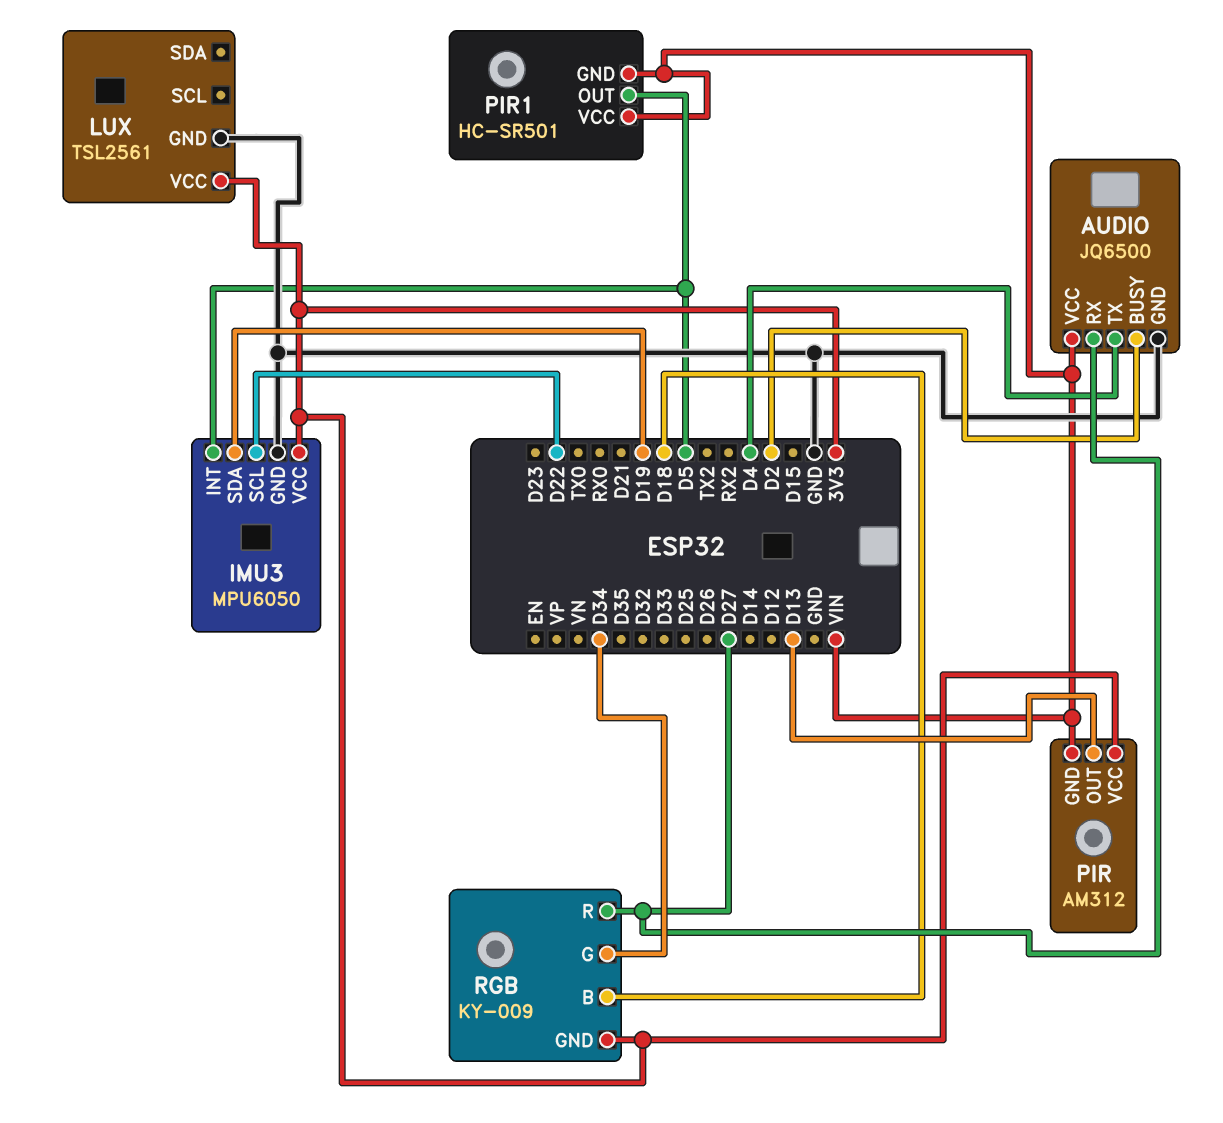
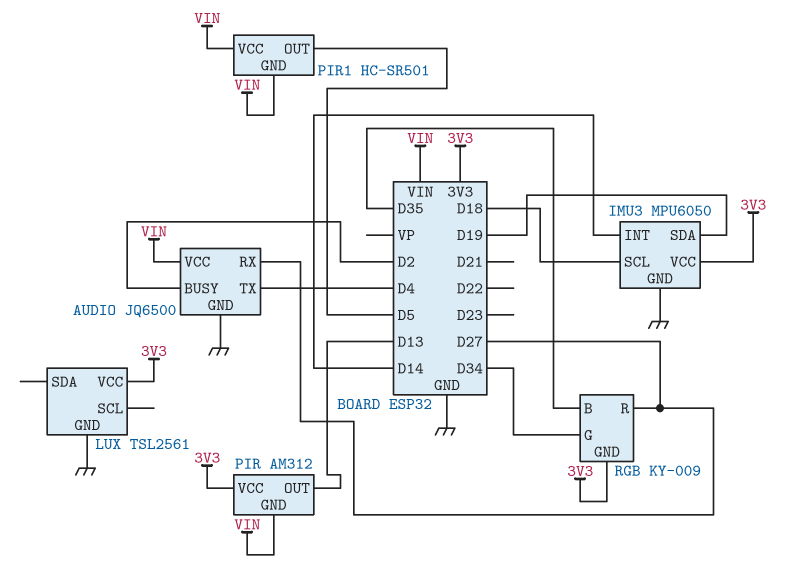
IMU3 pin INT: D5 -> D14
IMU3 pin SCL: D22 -> D18
RGB pin B: D18 -> D35

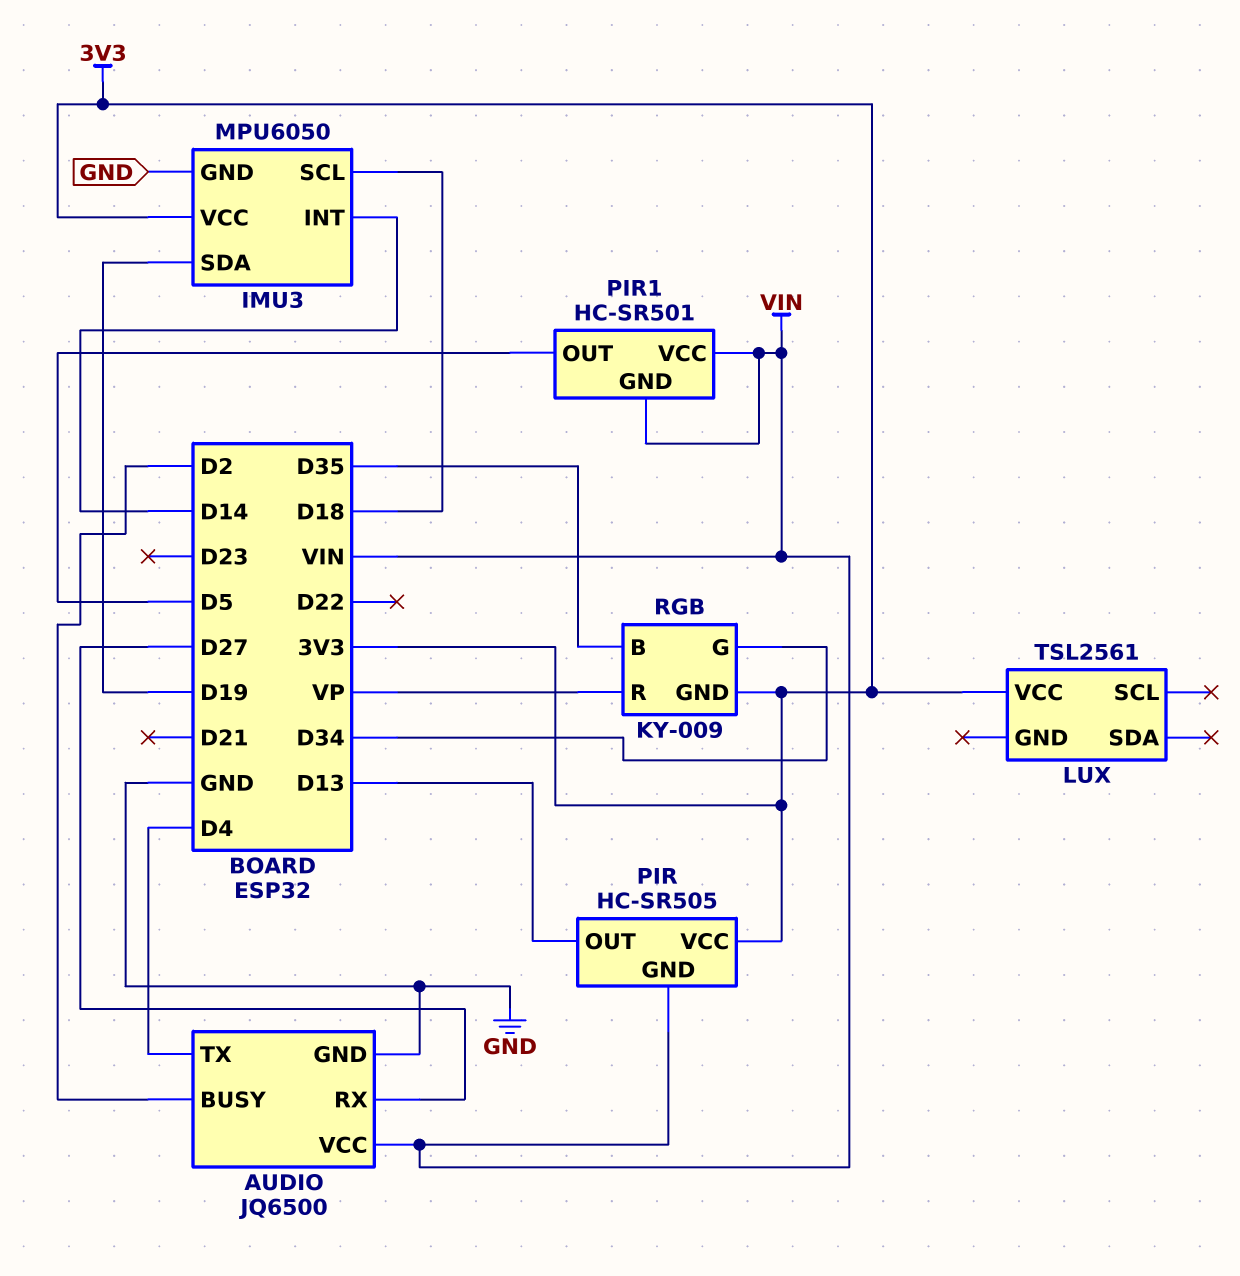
LUX pin GND: GND -> none
PIR: AM312 -> HC-SR505
RGB pin R: D27 -> VP

